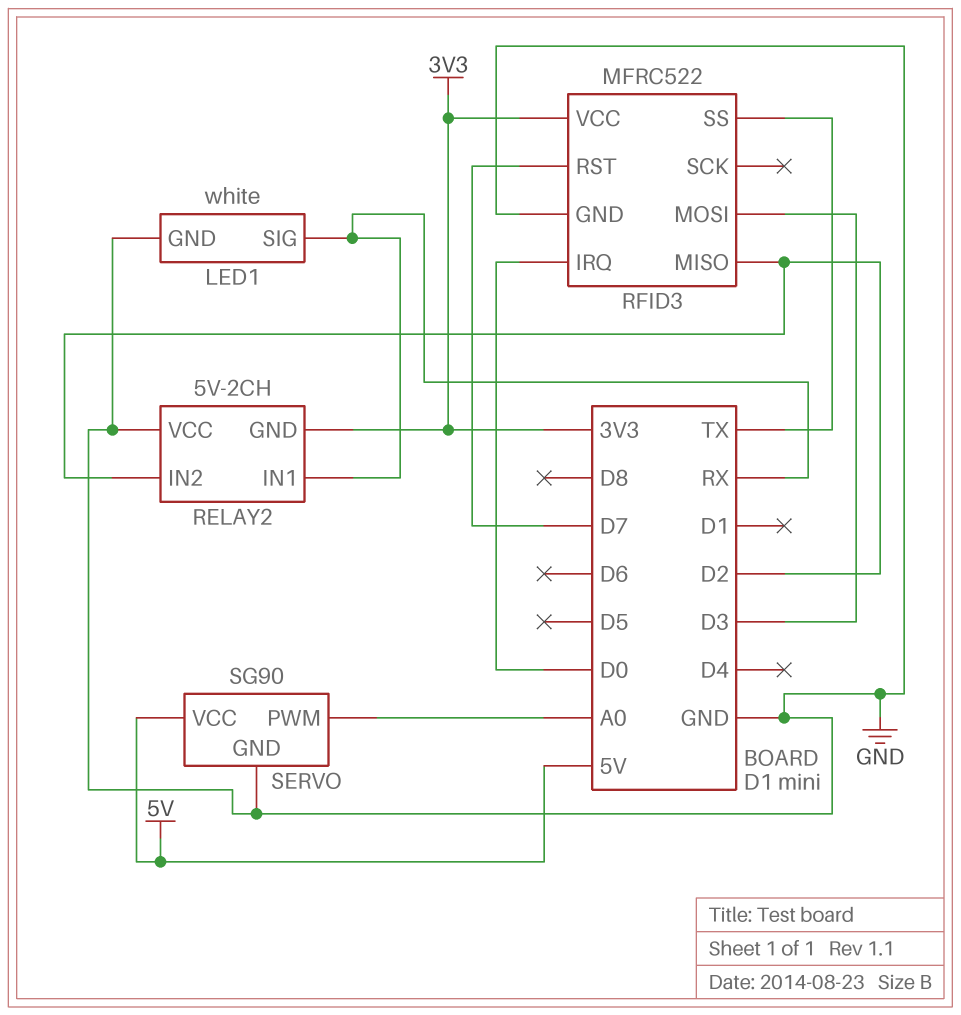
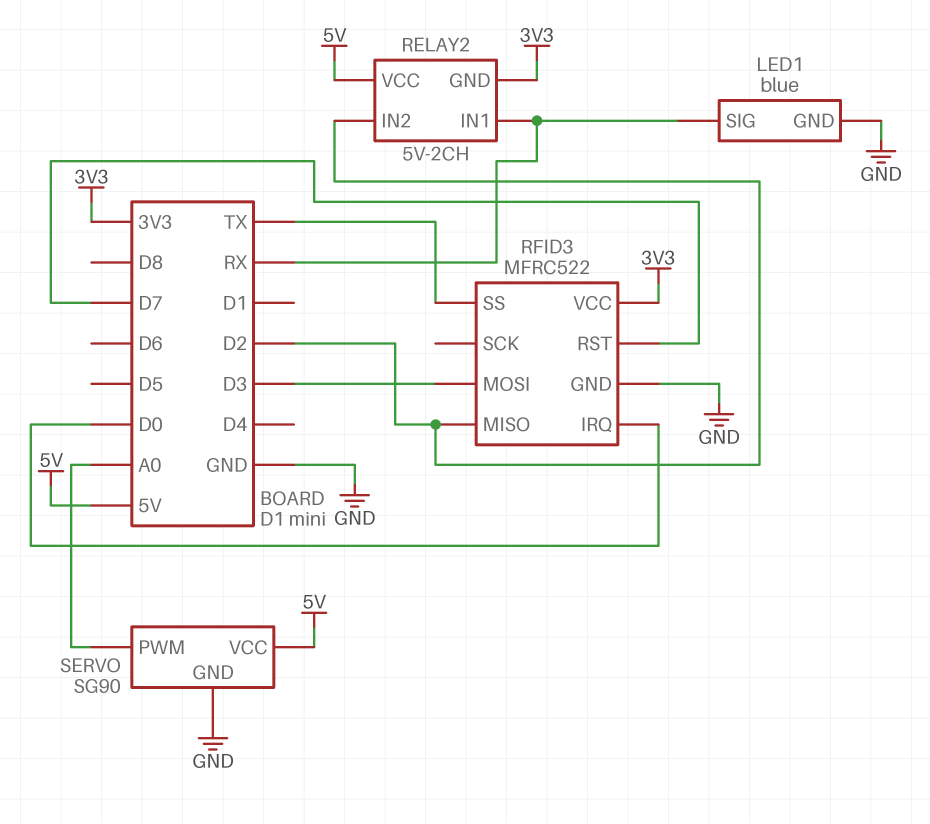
LED1: white -> blue
RELAY2 pin VCC: GND -> 5V

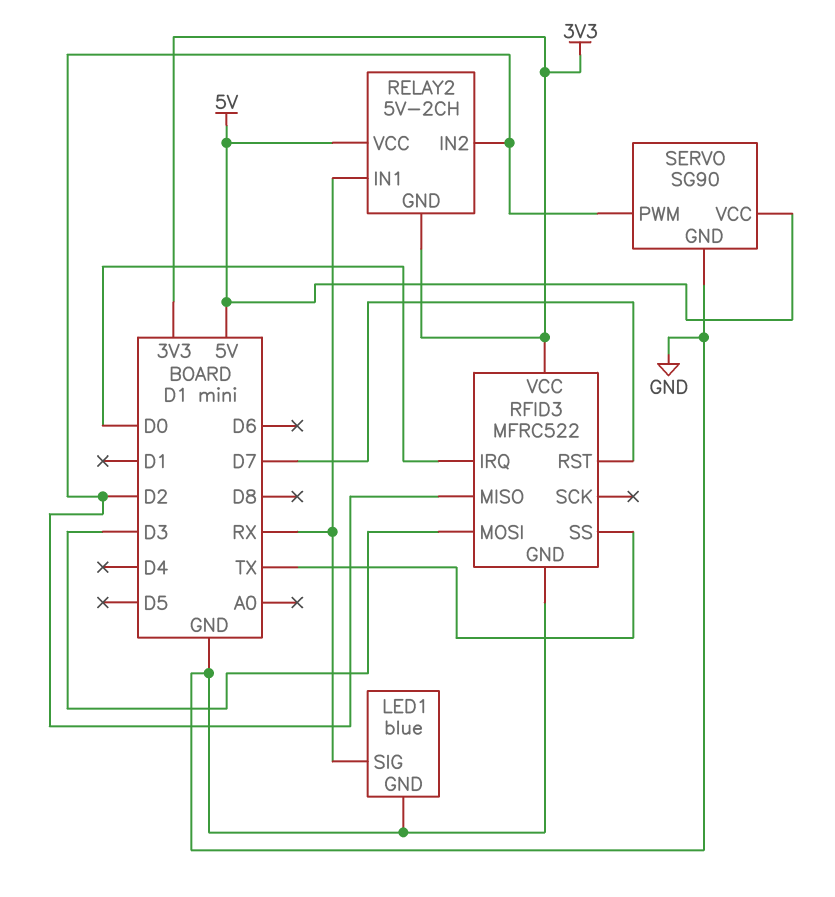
SERVO pin PWM: A0 -> D2

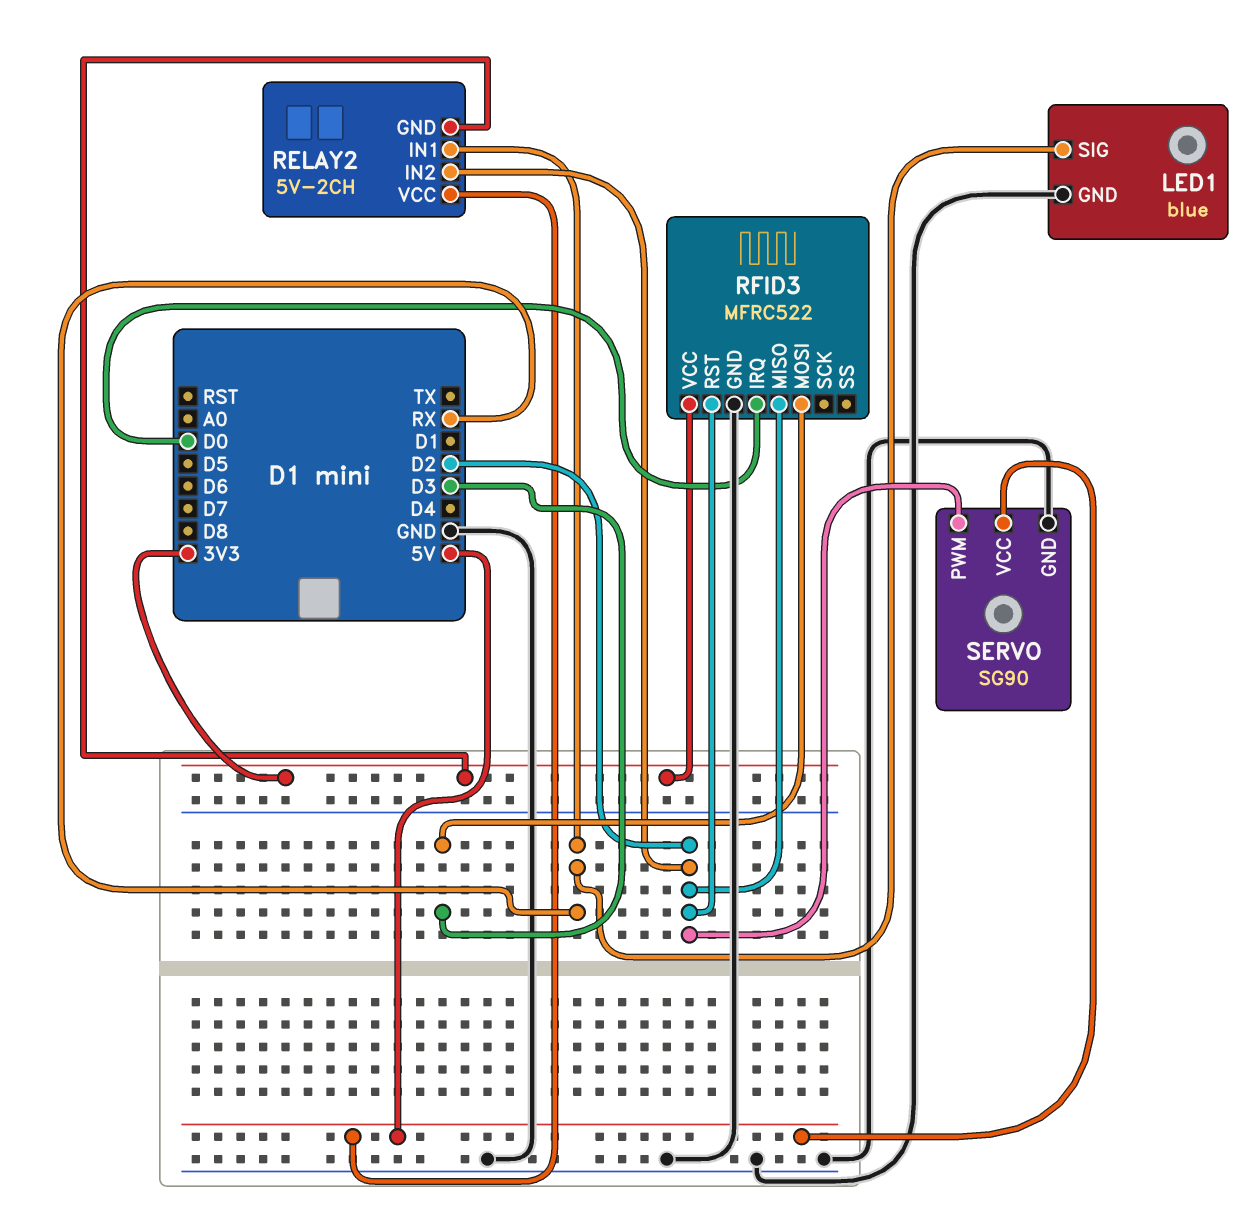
RFID3 pin RST: D7 -> D2
RFID3 pin SS: TX -> none

